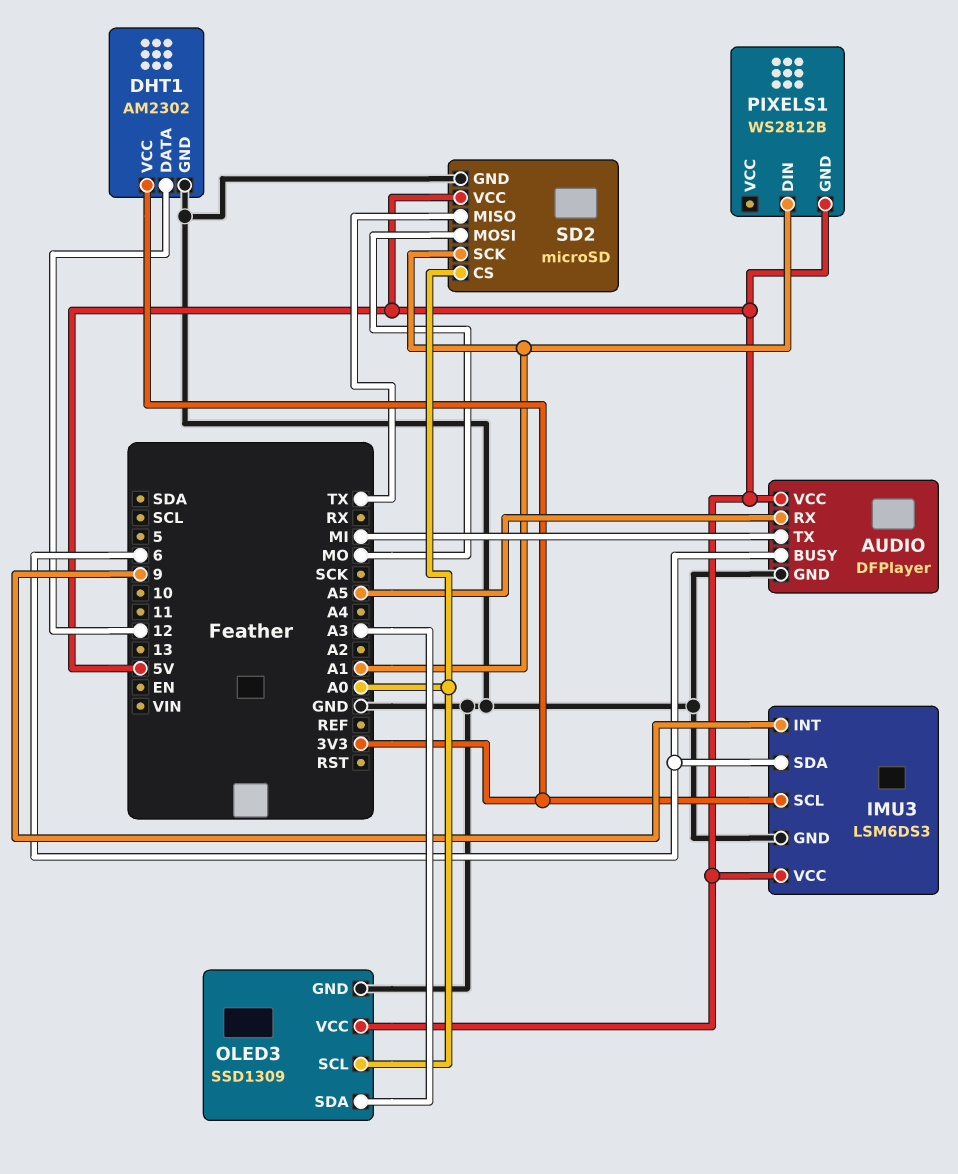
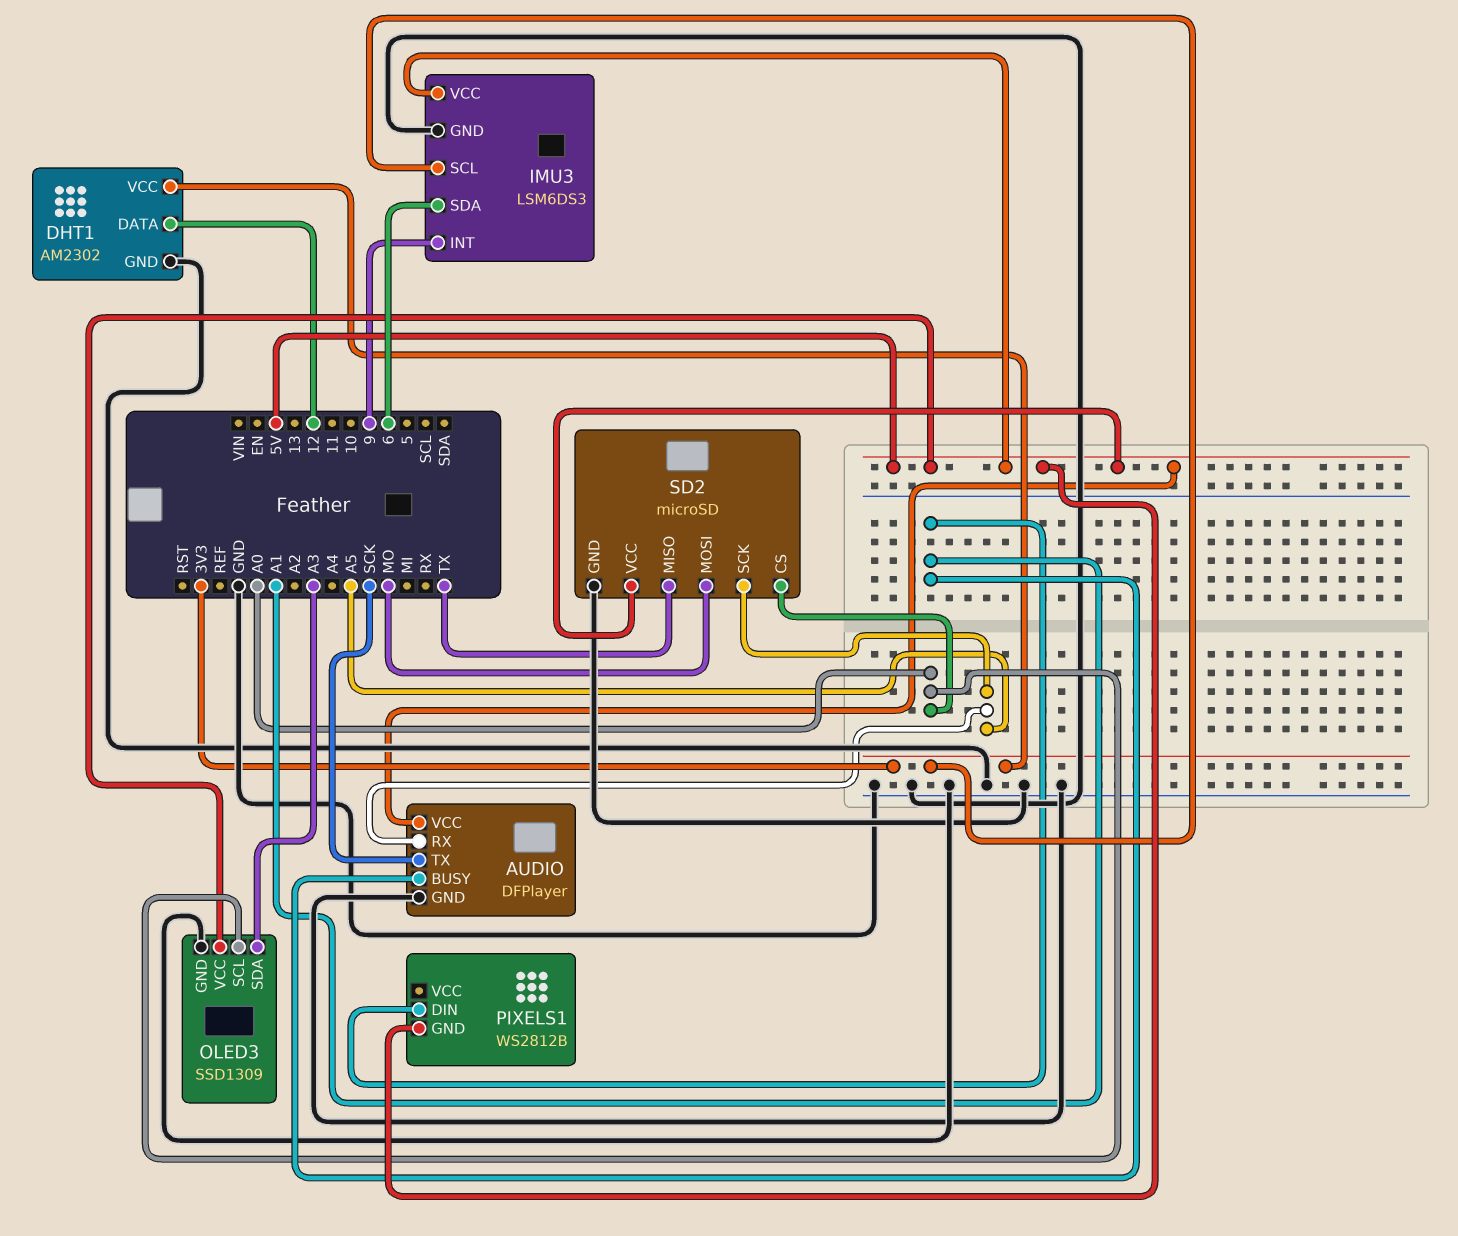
AUDIO pin BUSY: 6 -> A1
AUDIO pin TX: MI -> SCK
SD2 pin SCK: A1 -> A5

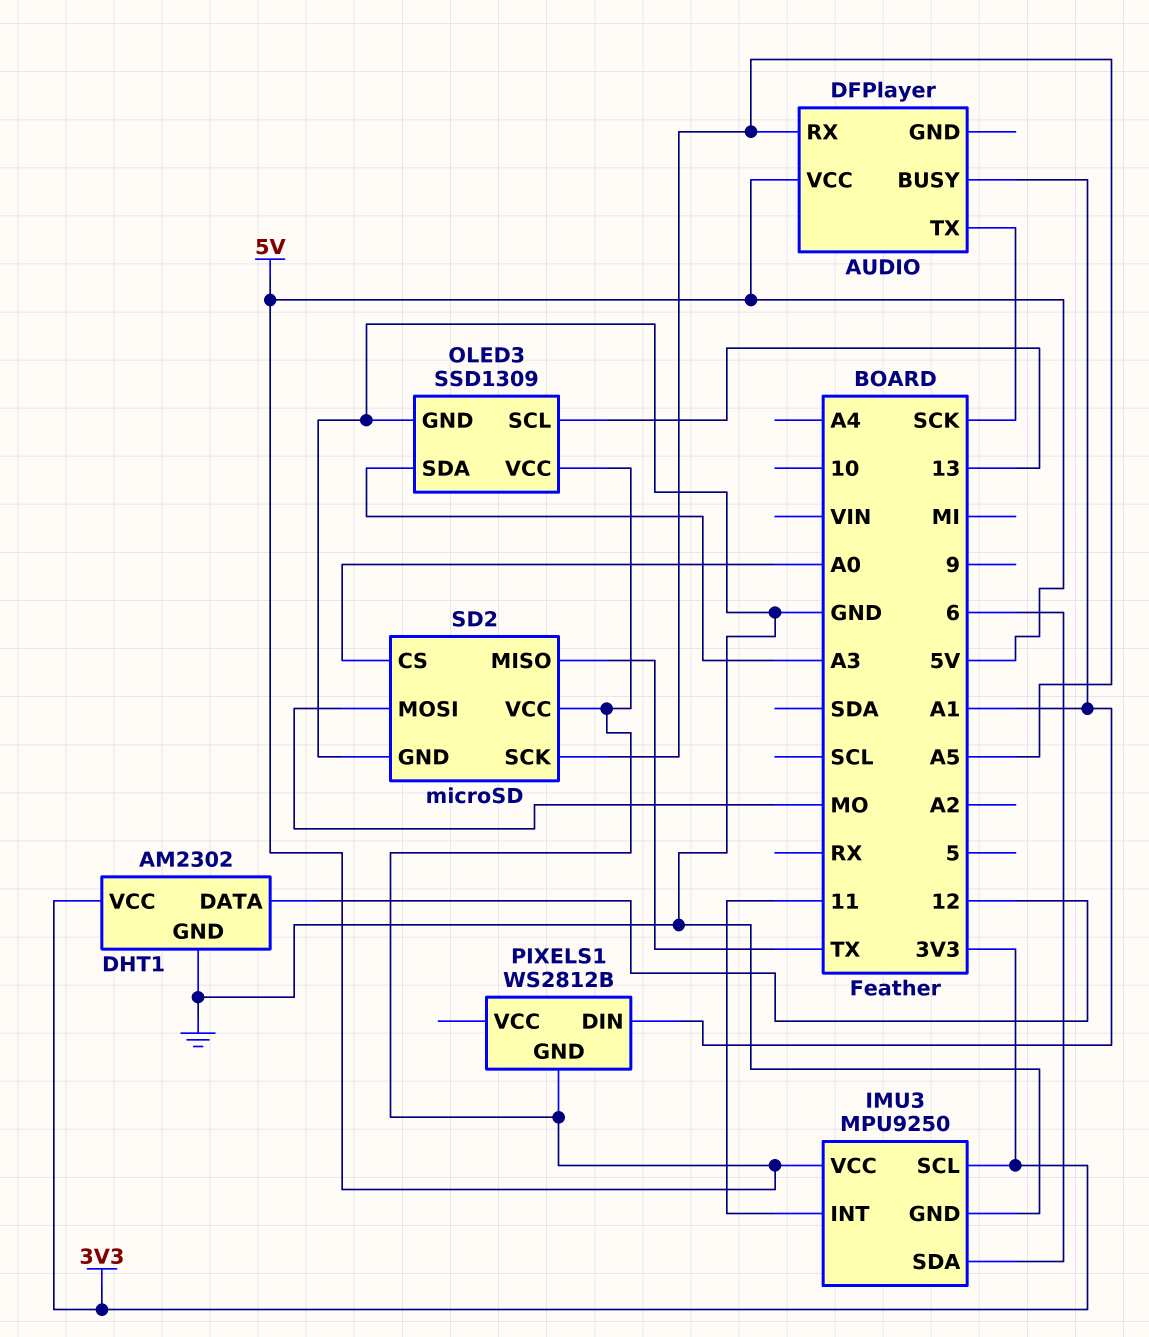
AUDIO pin GND: GND -> none
IMU3: LSM6DS3 -> MPU9250
IMU3 pin INT: 9 -> 11
OLED3 pin SCL: A0 -> 13

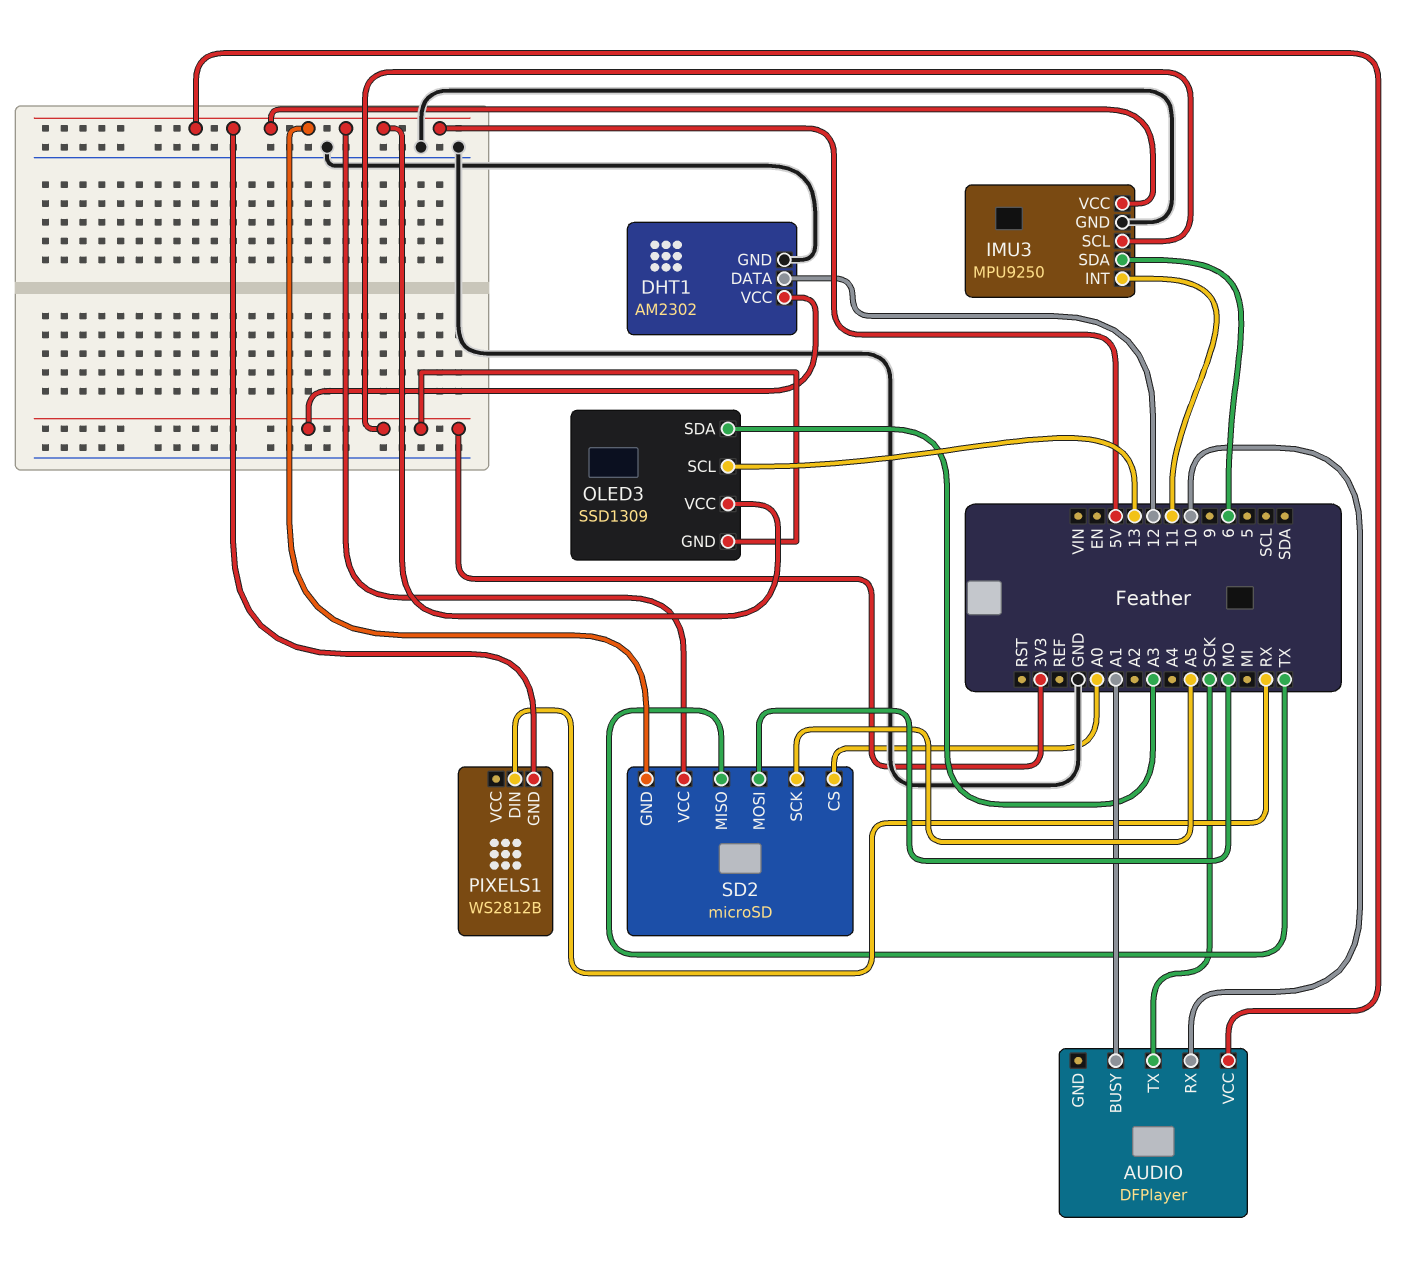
AUDIO pin RX: A5 -> 10
OLED3 pin GND: GND -> 3V3
PIXELS1 pin DIN: A1 -> RX
SD2 pin GND: GND -> 5V

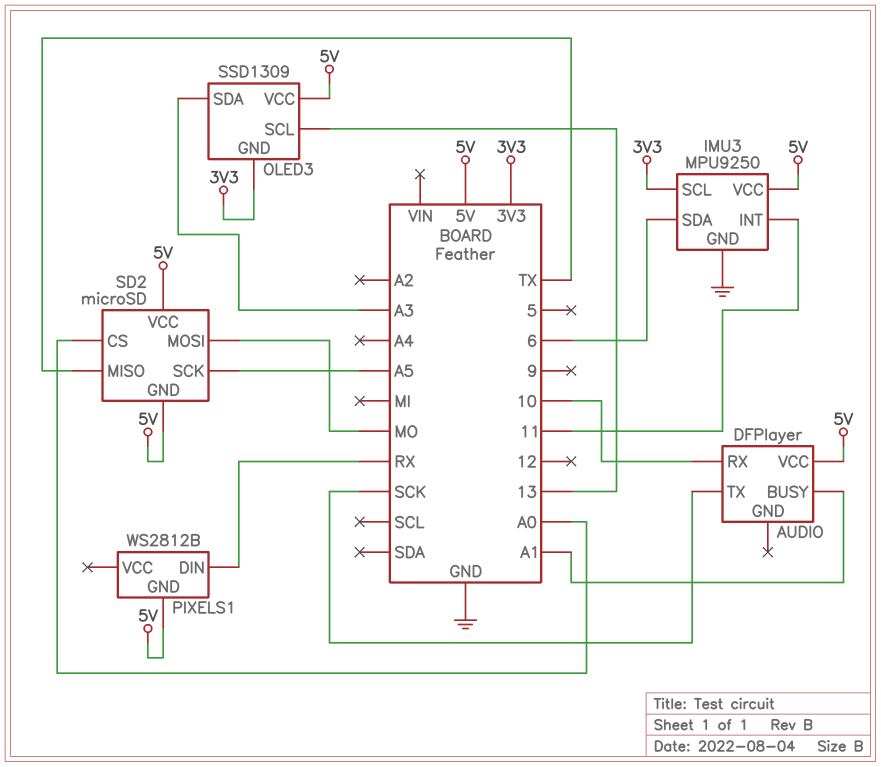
DHT1: AM2302 -> none
DHT1 pin DATA: 12 -> none
DHT1 pin GND: GND -> none
DHT1 pin VCC: 3V3 -> none

